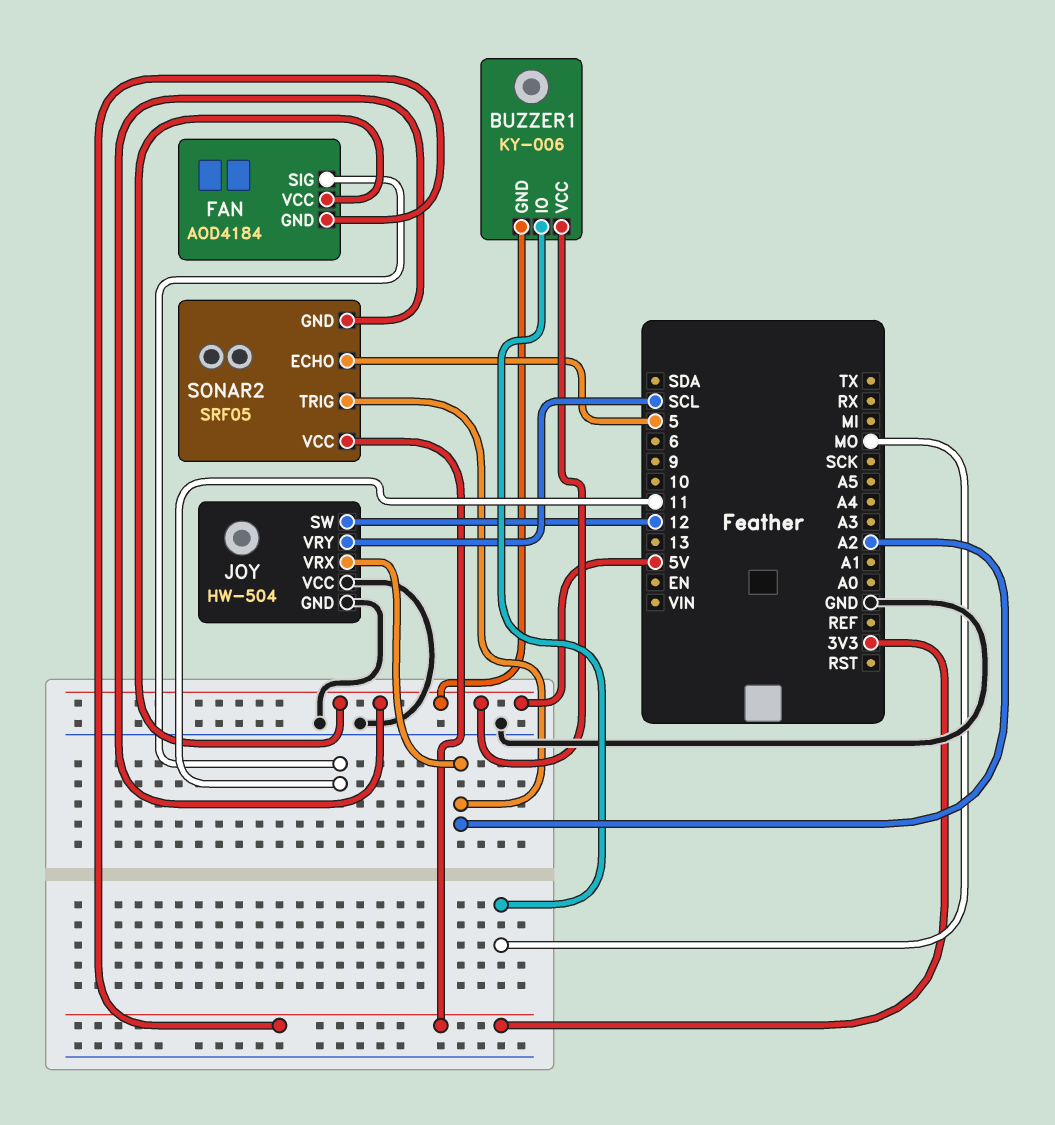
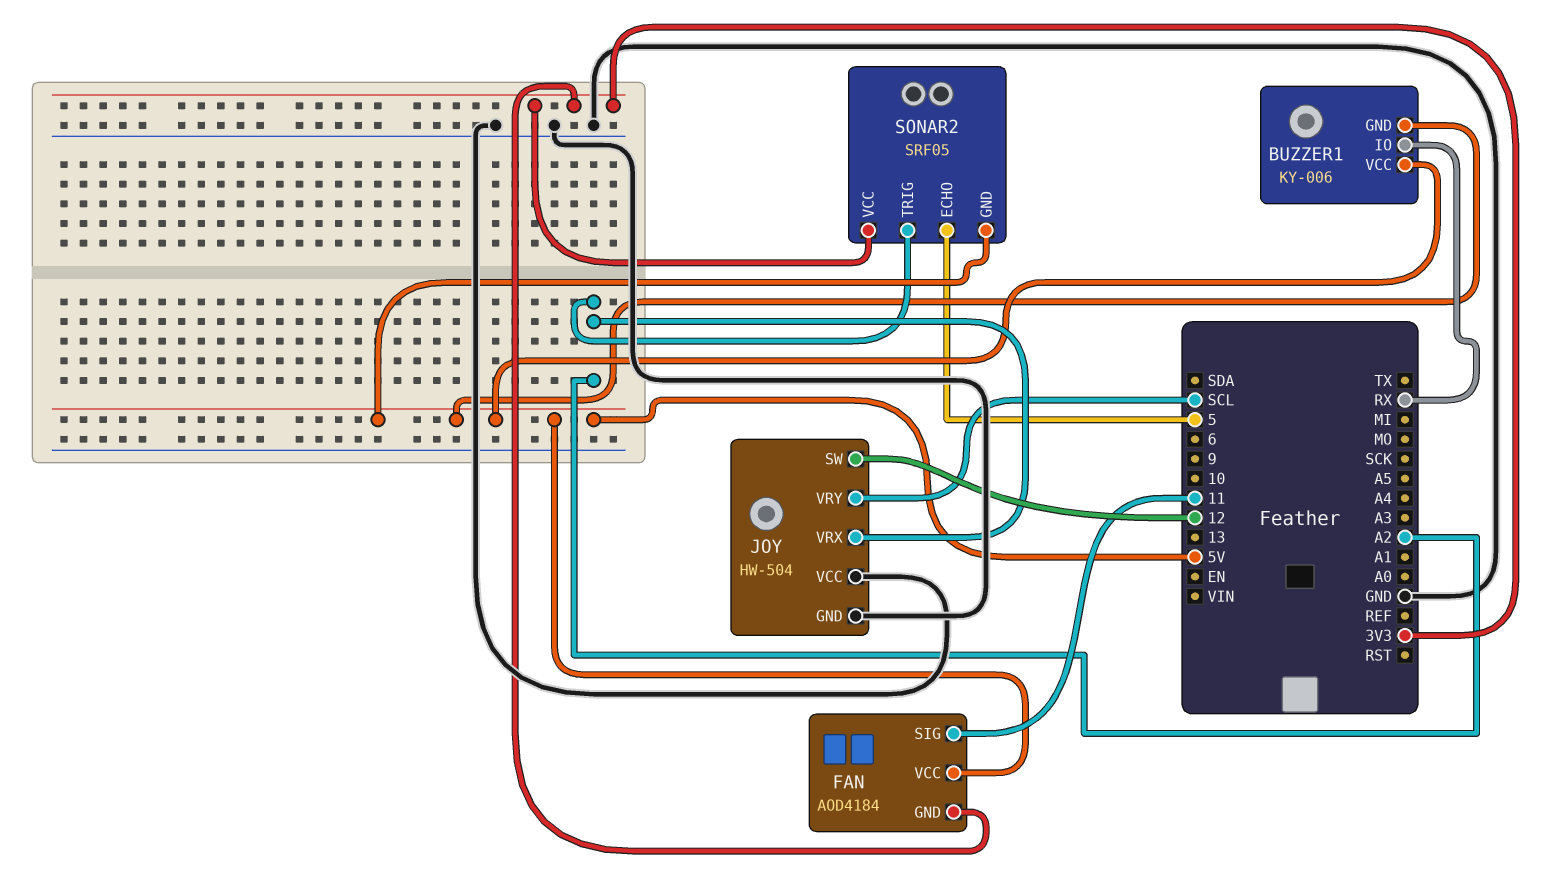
BUZZER1 pin IO: MO -> RX

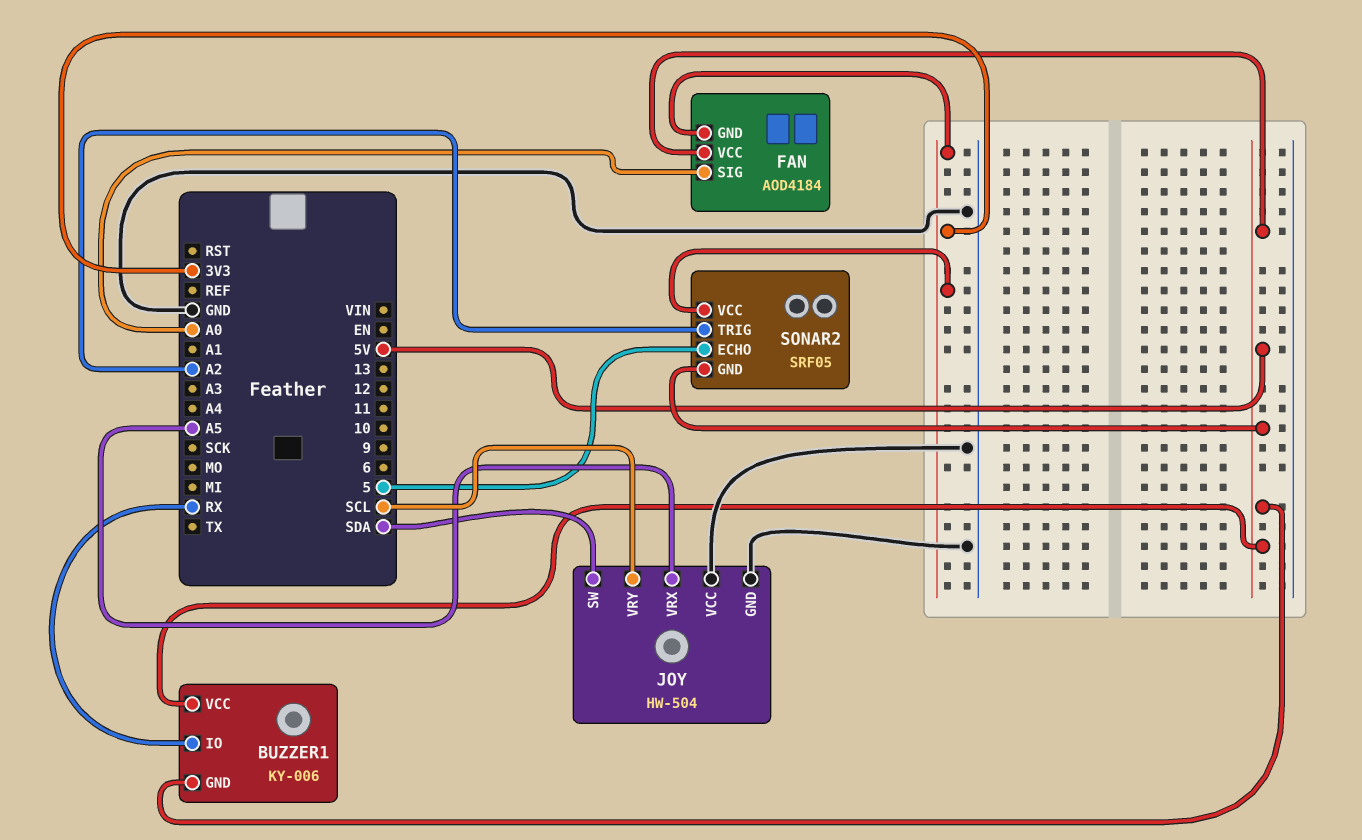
FAN pin SIG: 11 -> A0
JOY pin SW: 12 -> SDA
JOY pin VRX: A2 -> A5

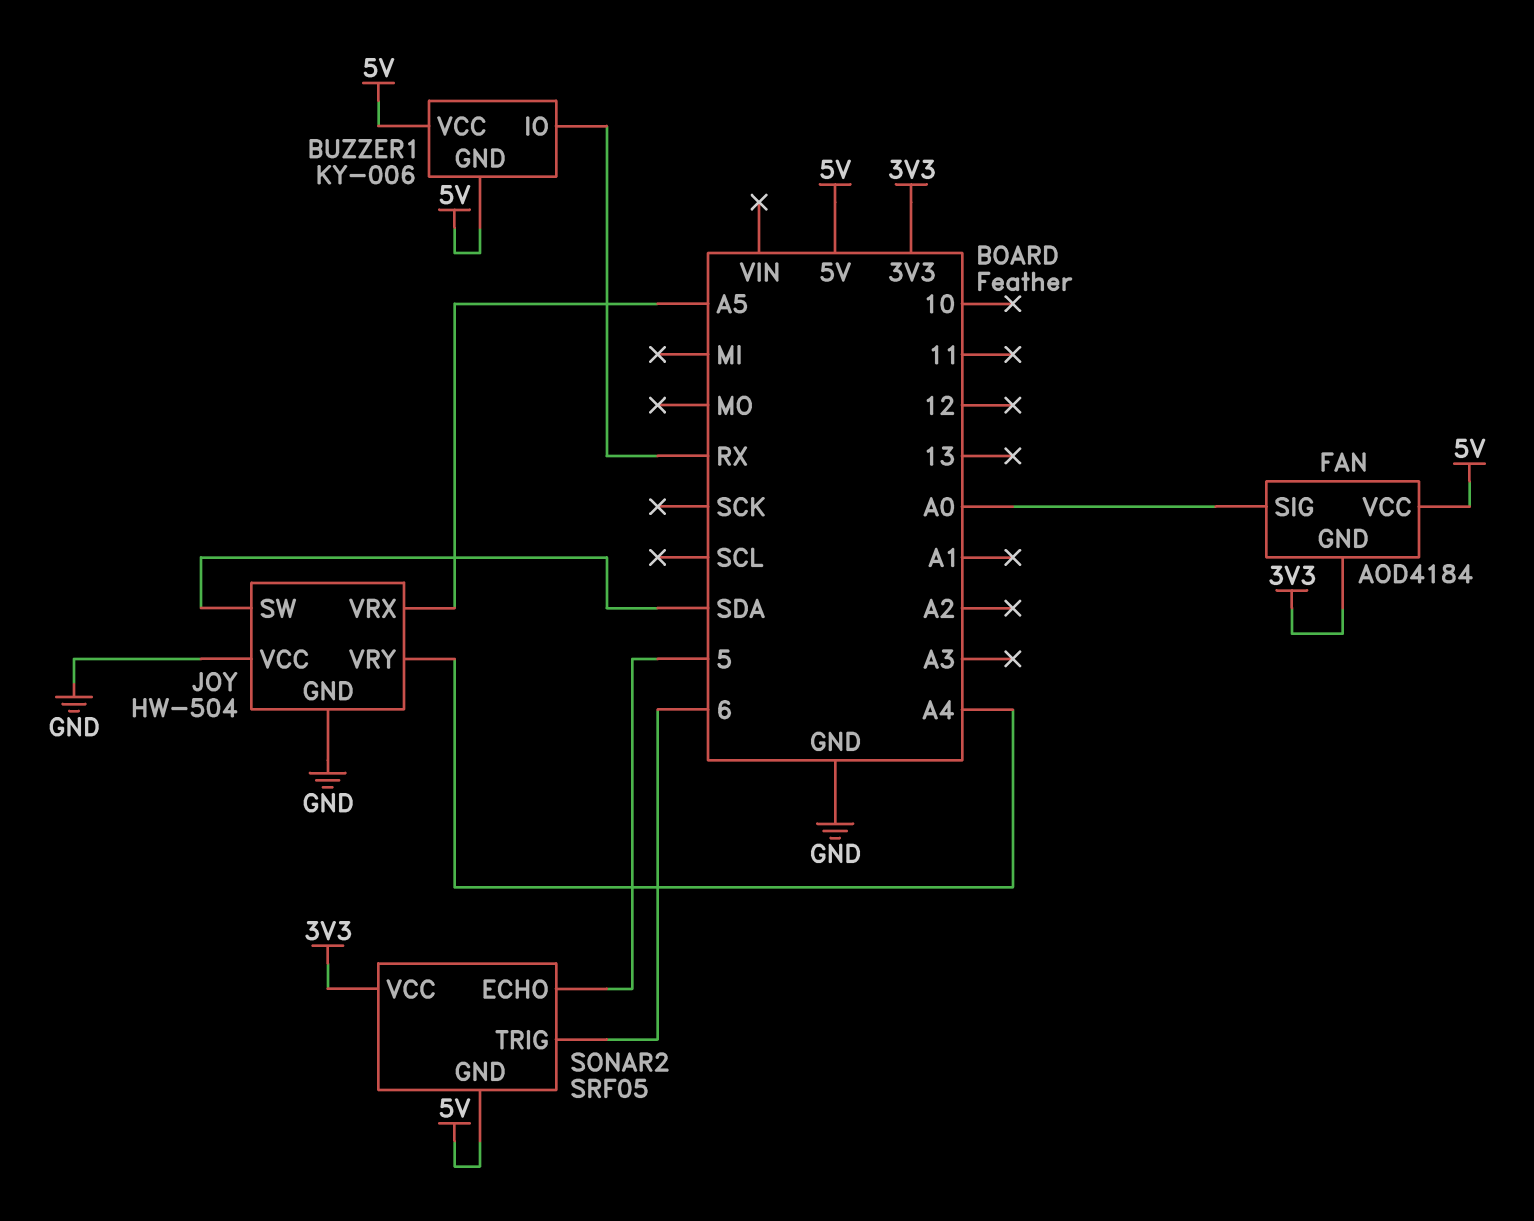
JOY pin VRY: SCL -> A4
SONAR2 pin TRIG: A2 -> 6

